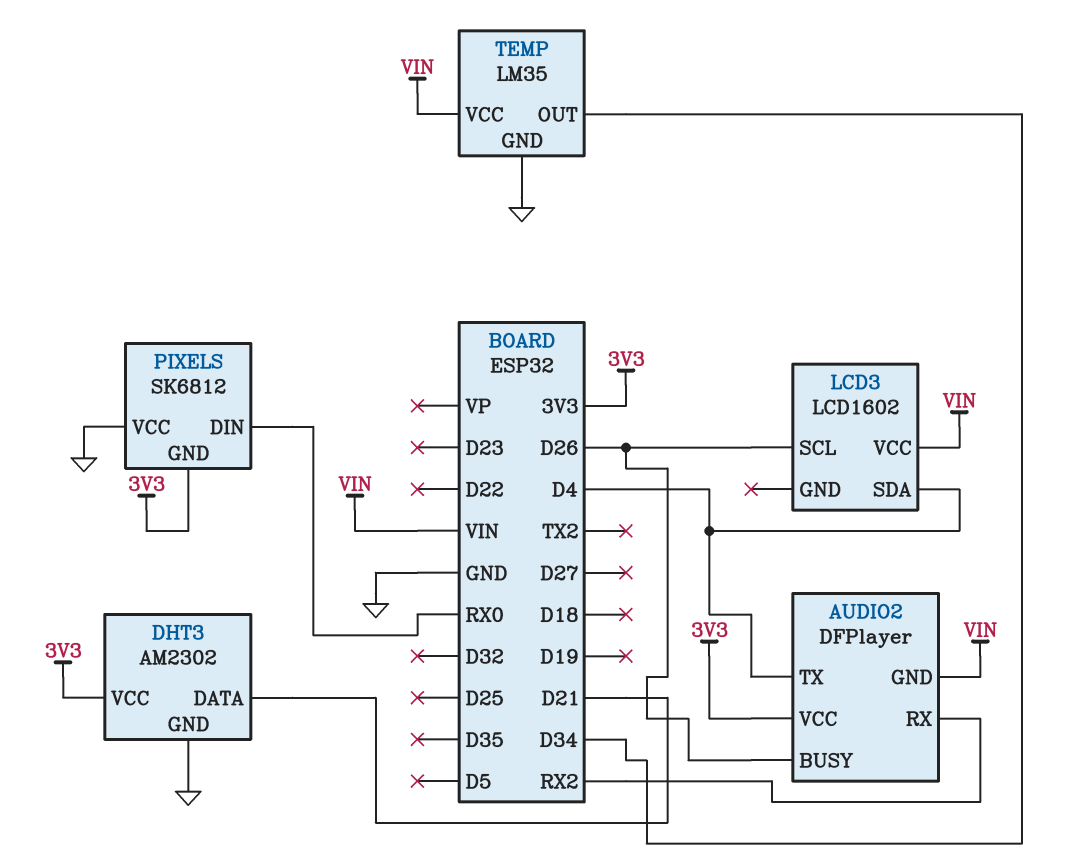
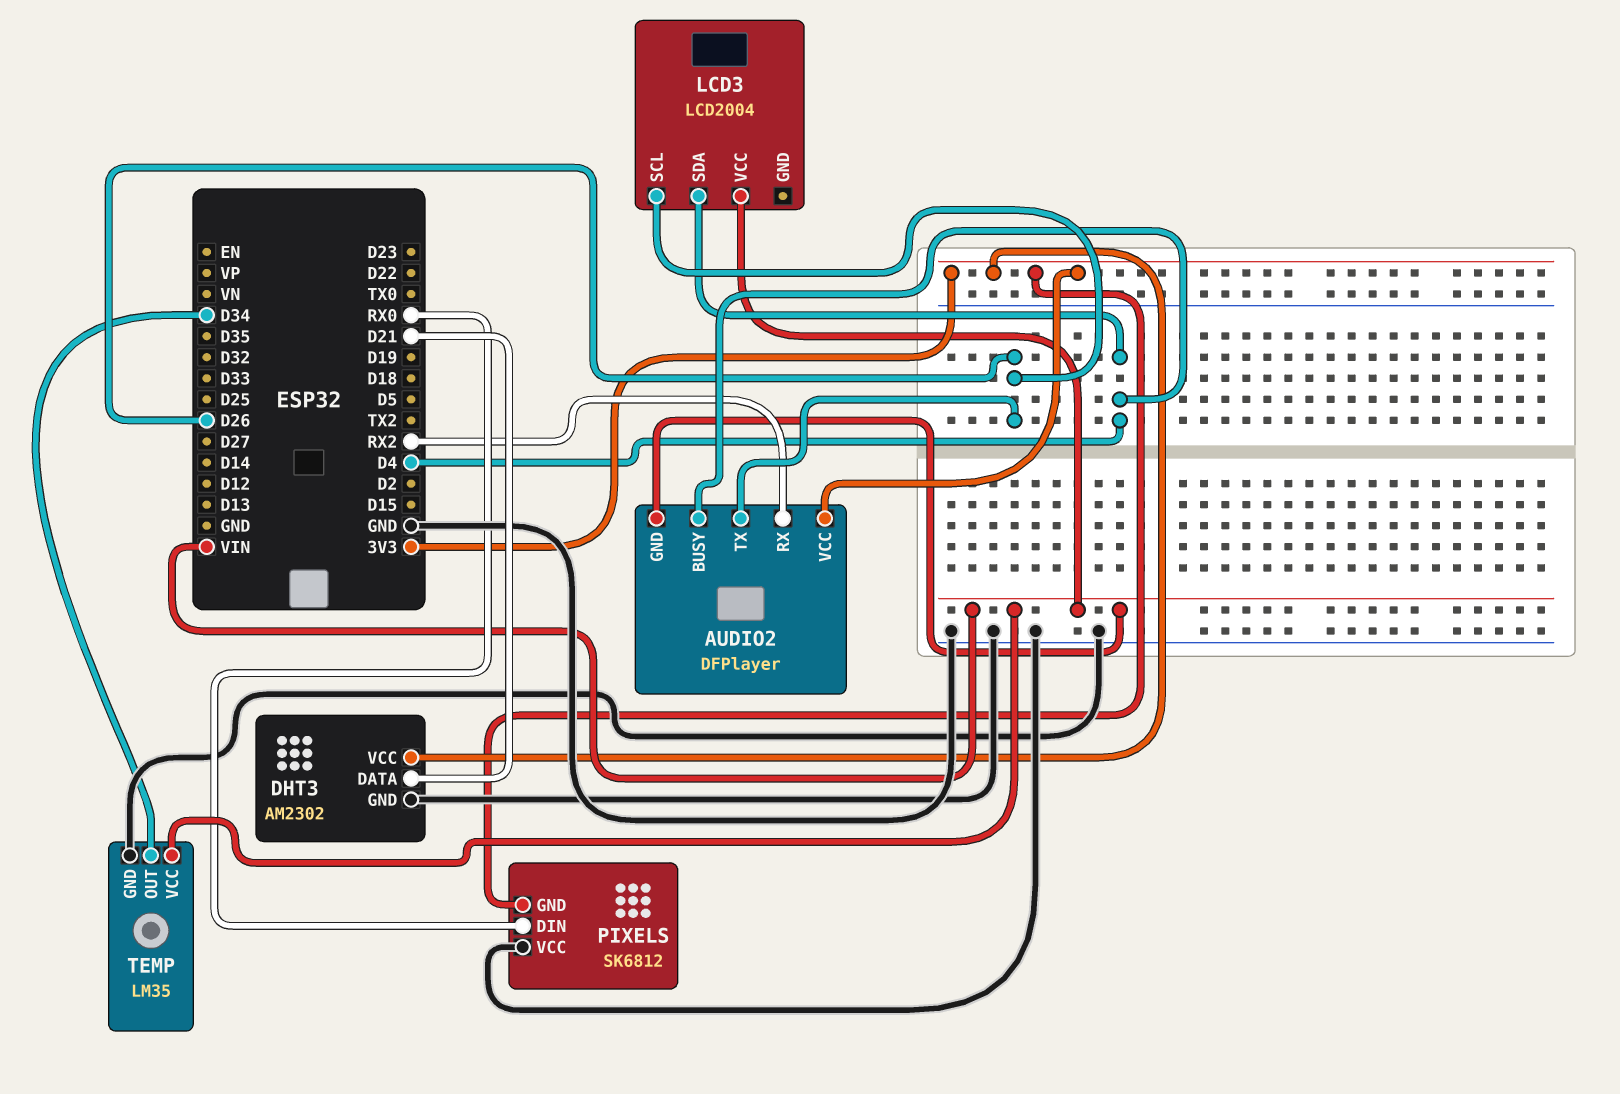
AUDIO2 pin BUSY: D26 -> D4
AUDIO2 pin TX: D4 -> D26
LCD3: LCD1602 -> LCD2004

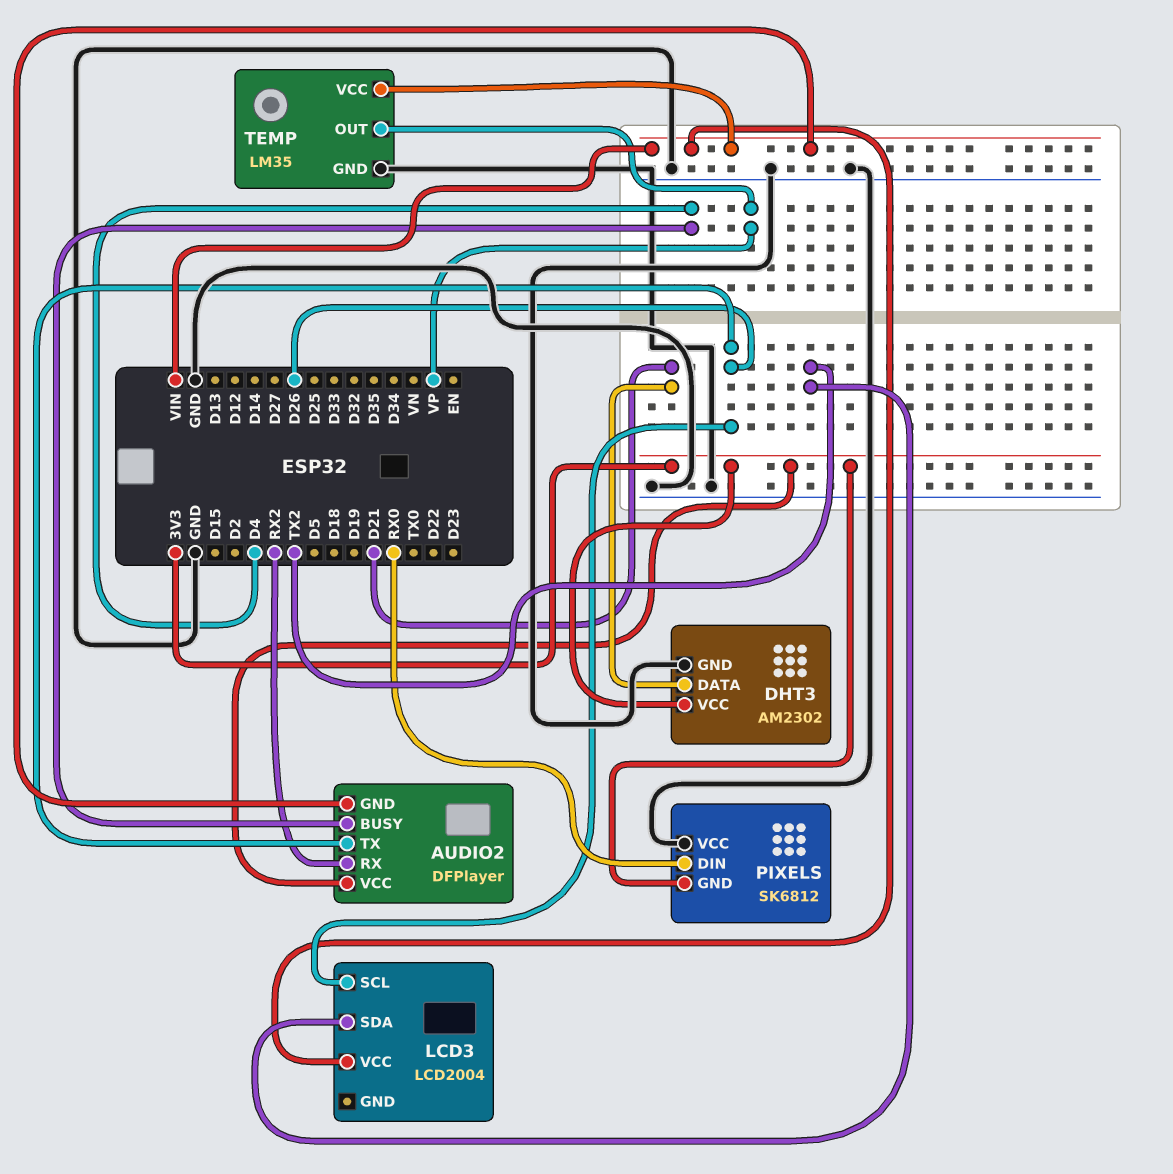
LCD3 pin SDA: D4 -> TX2
TEMP pin OUT: D34 -> VP

